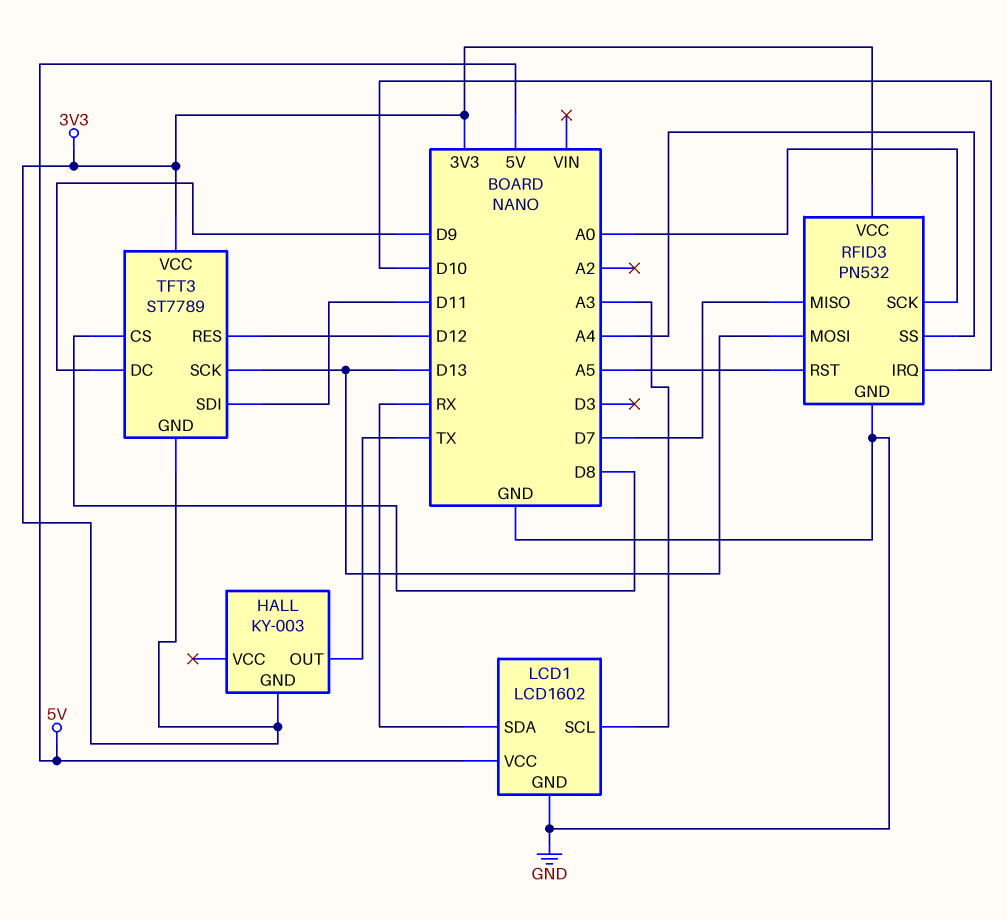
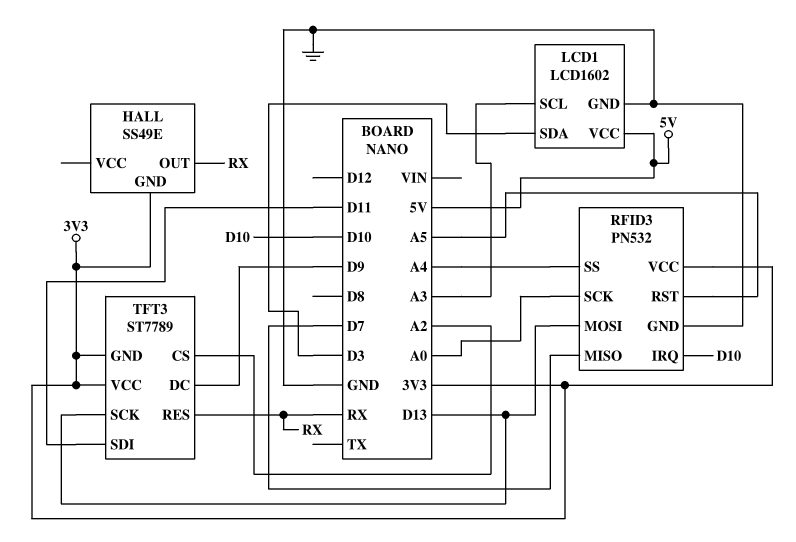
HALL: KY-003 -> SS49E
HALL pin OUT: TX -> RX
LCD1 pin SDA: RX -> D3
TFT3 pin CS: D8 -> A2
TFT3 pin RES: D12 -> RX

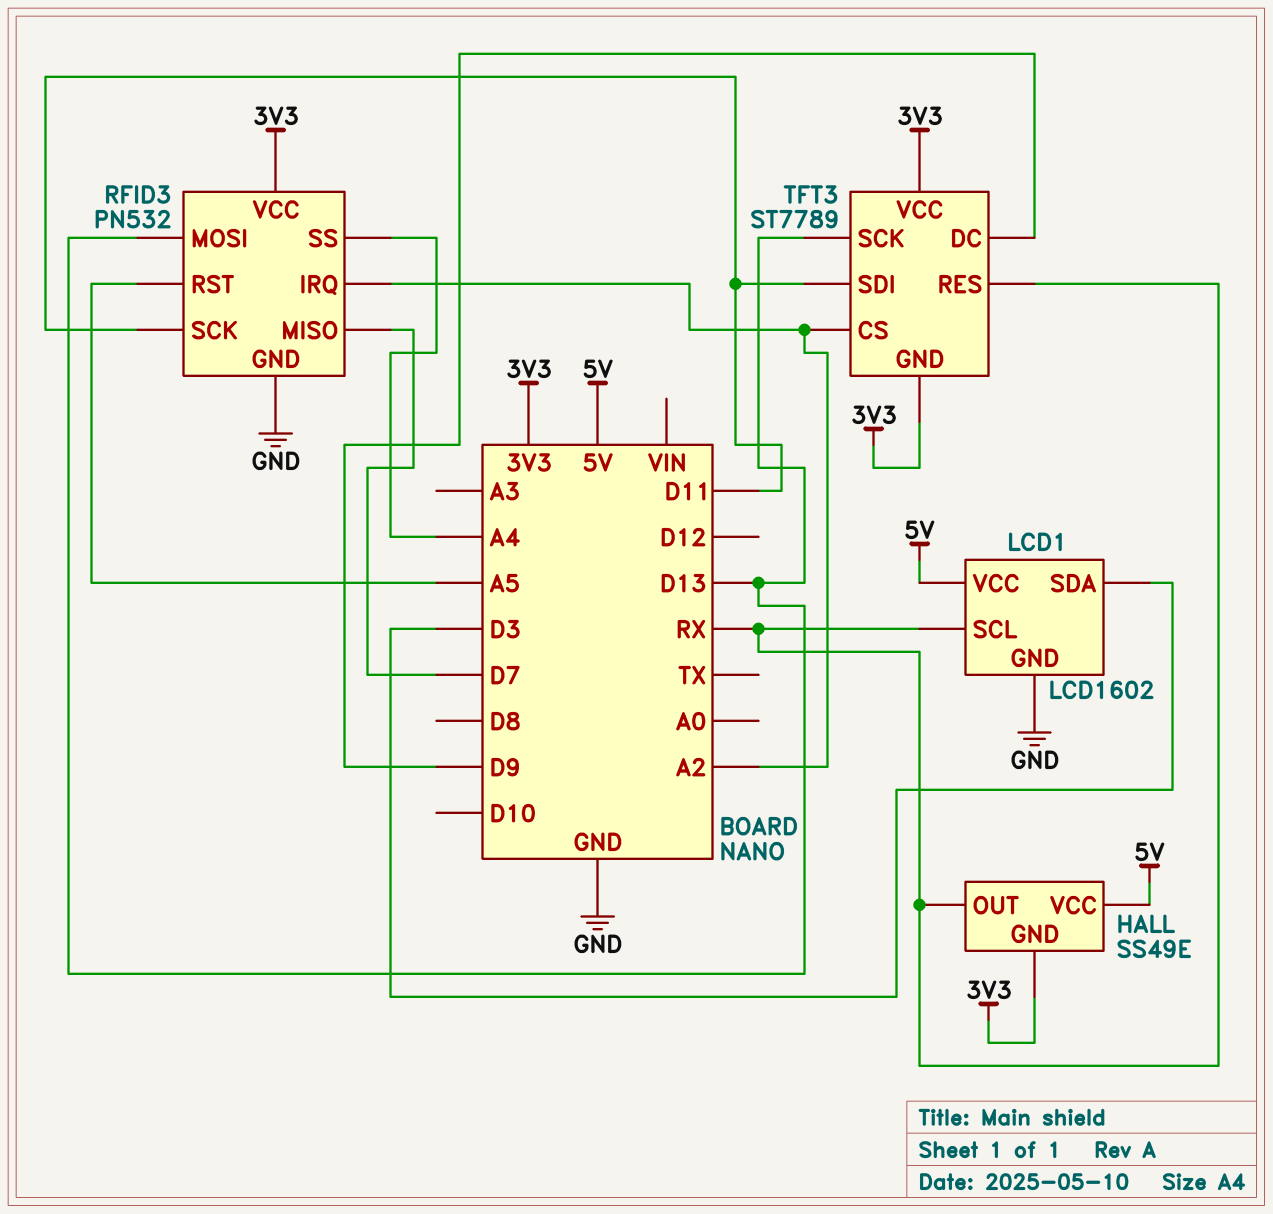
HALL pin VCC: none -> 5V
LCD1 pin SCL: A3 -> RX
RFID3 pin IRQ: D10 -> A2
RFID3 pin SCK: A0 -> D11

